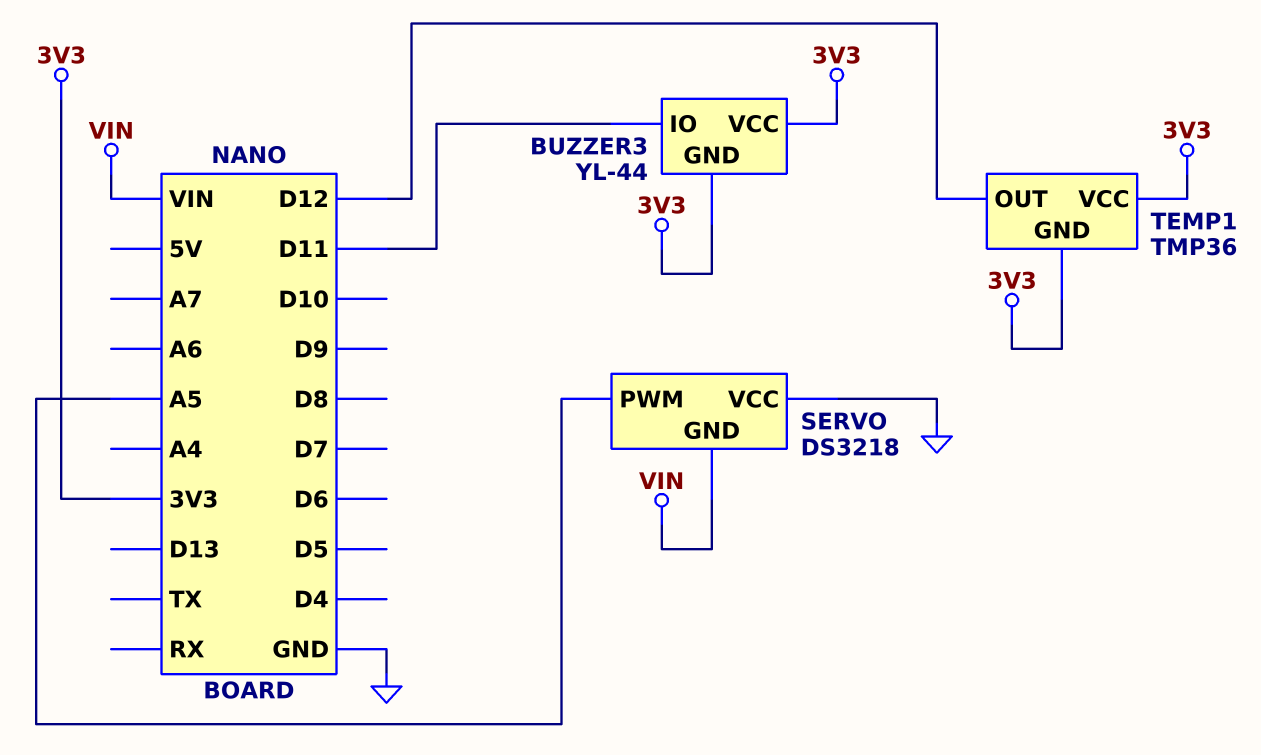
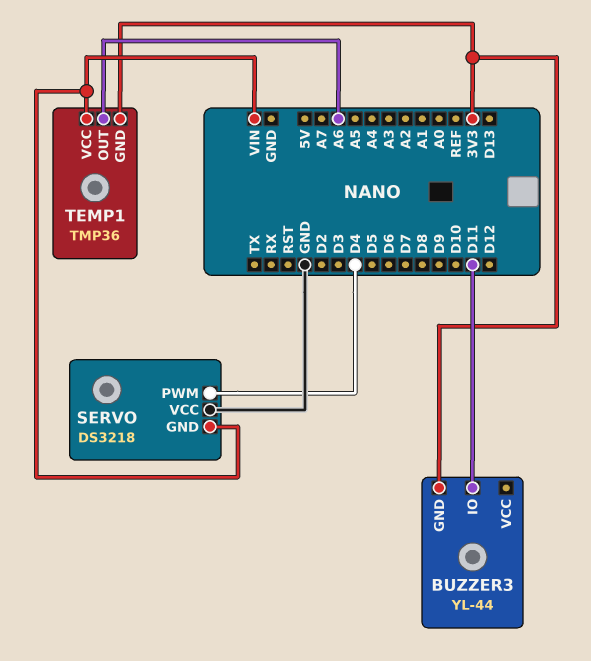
BUZZER3 pin VCC: 3V3 -> none
SERVO pin PWM: A5 -> D4
TEMP1 pin OUT: D12 -> A6
TEMP1 pin VCC: 3V3 -> VIN

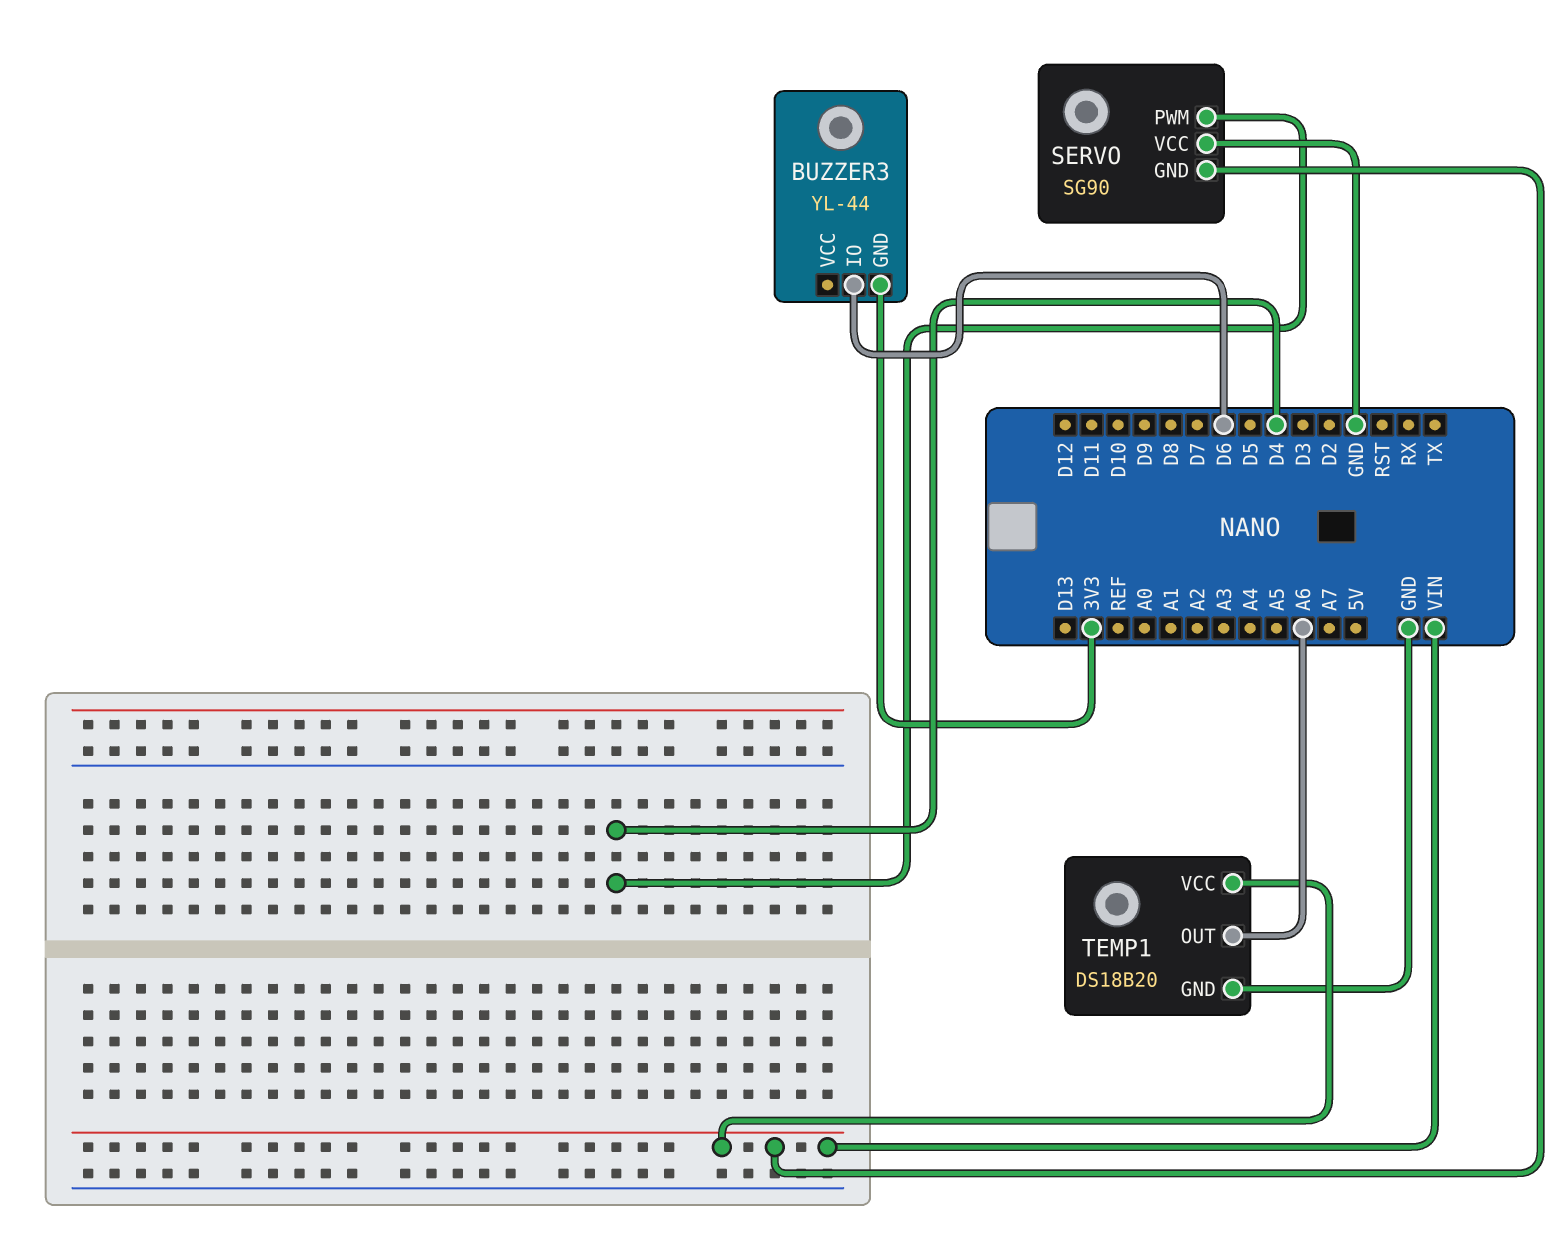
BUZZER3 pin IO: D11 -> D6
SERVO: DS3218 -> SG90
TEMP1: TMP36 -> DS18B20
TEMP1 pin GND: 3V3 -> GND

